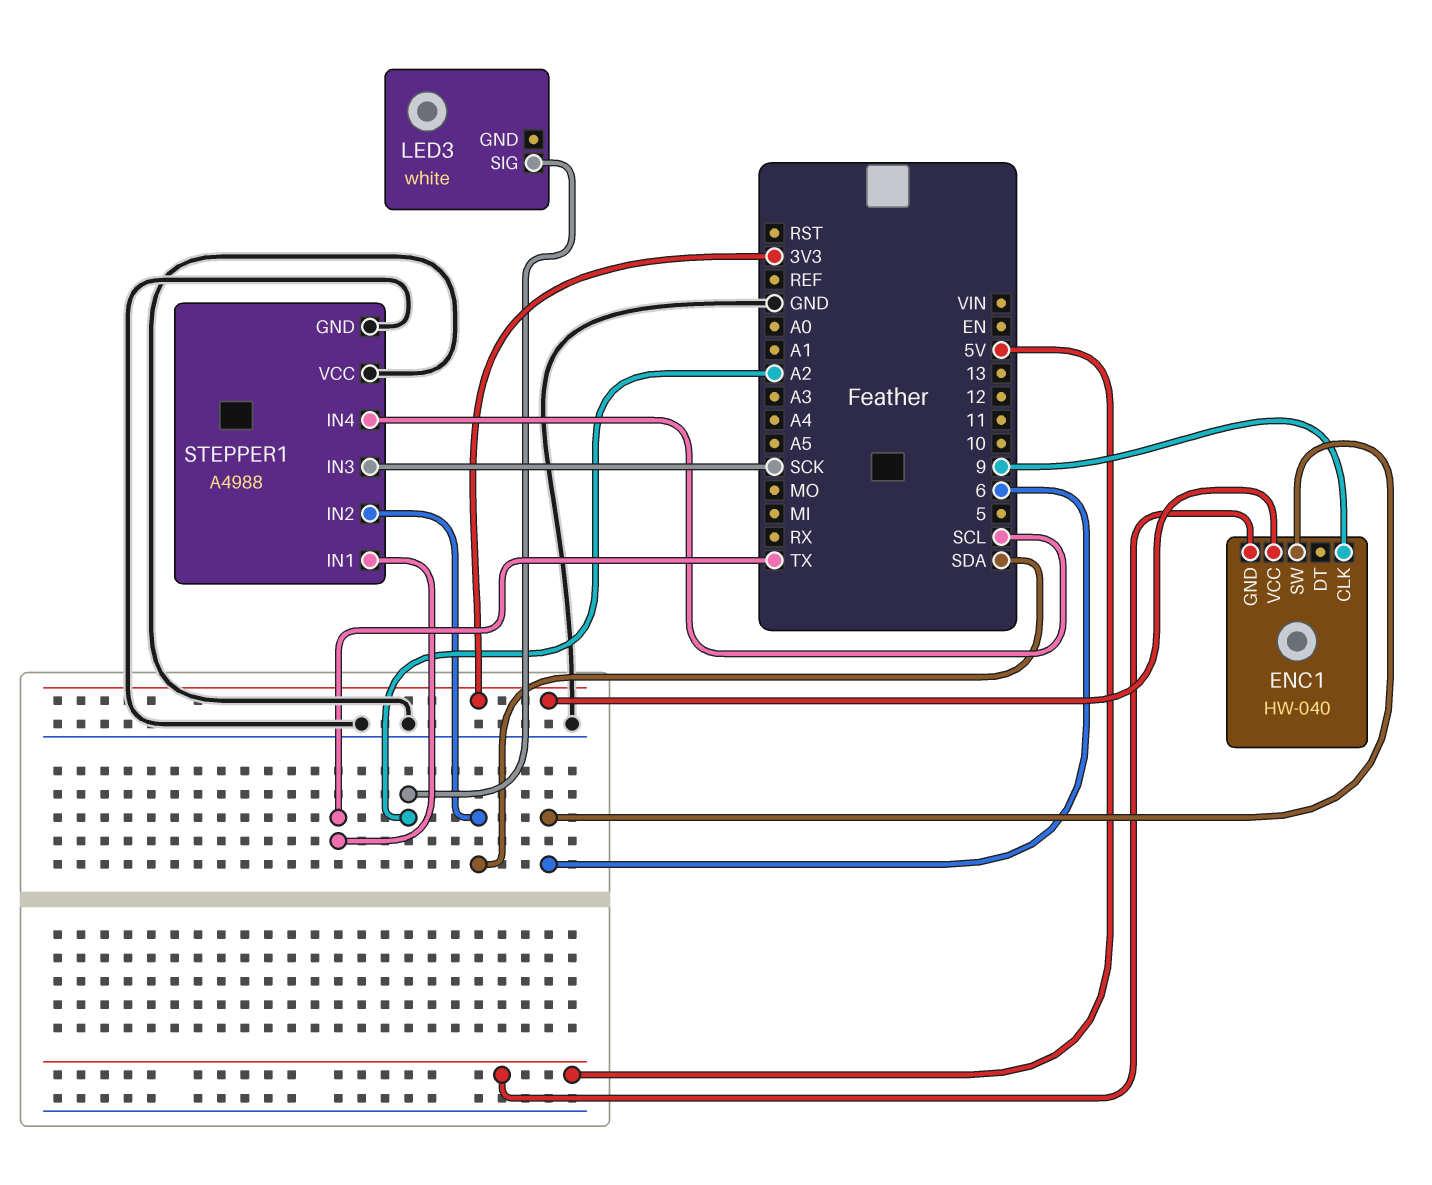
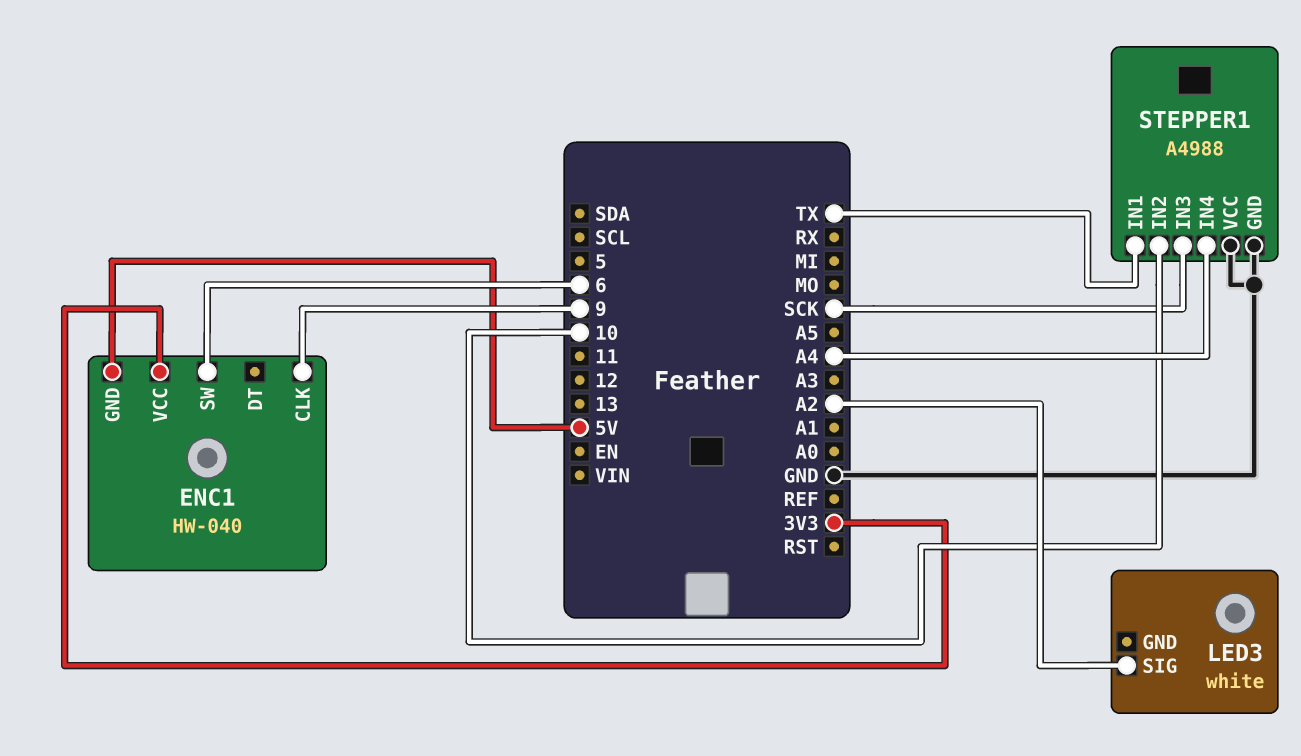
STEPPER1 pin IN2: SDA -> 10
STEPPER1 pin IN4: SCL -> A4

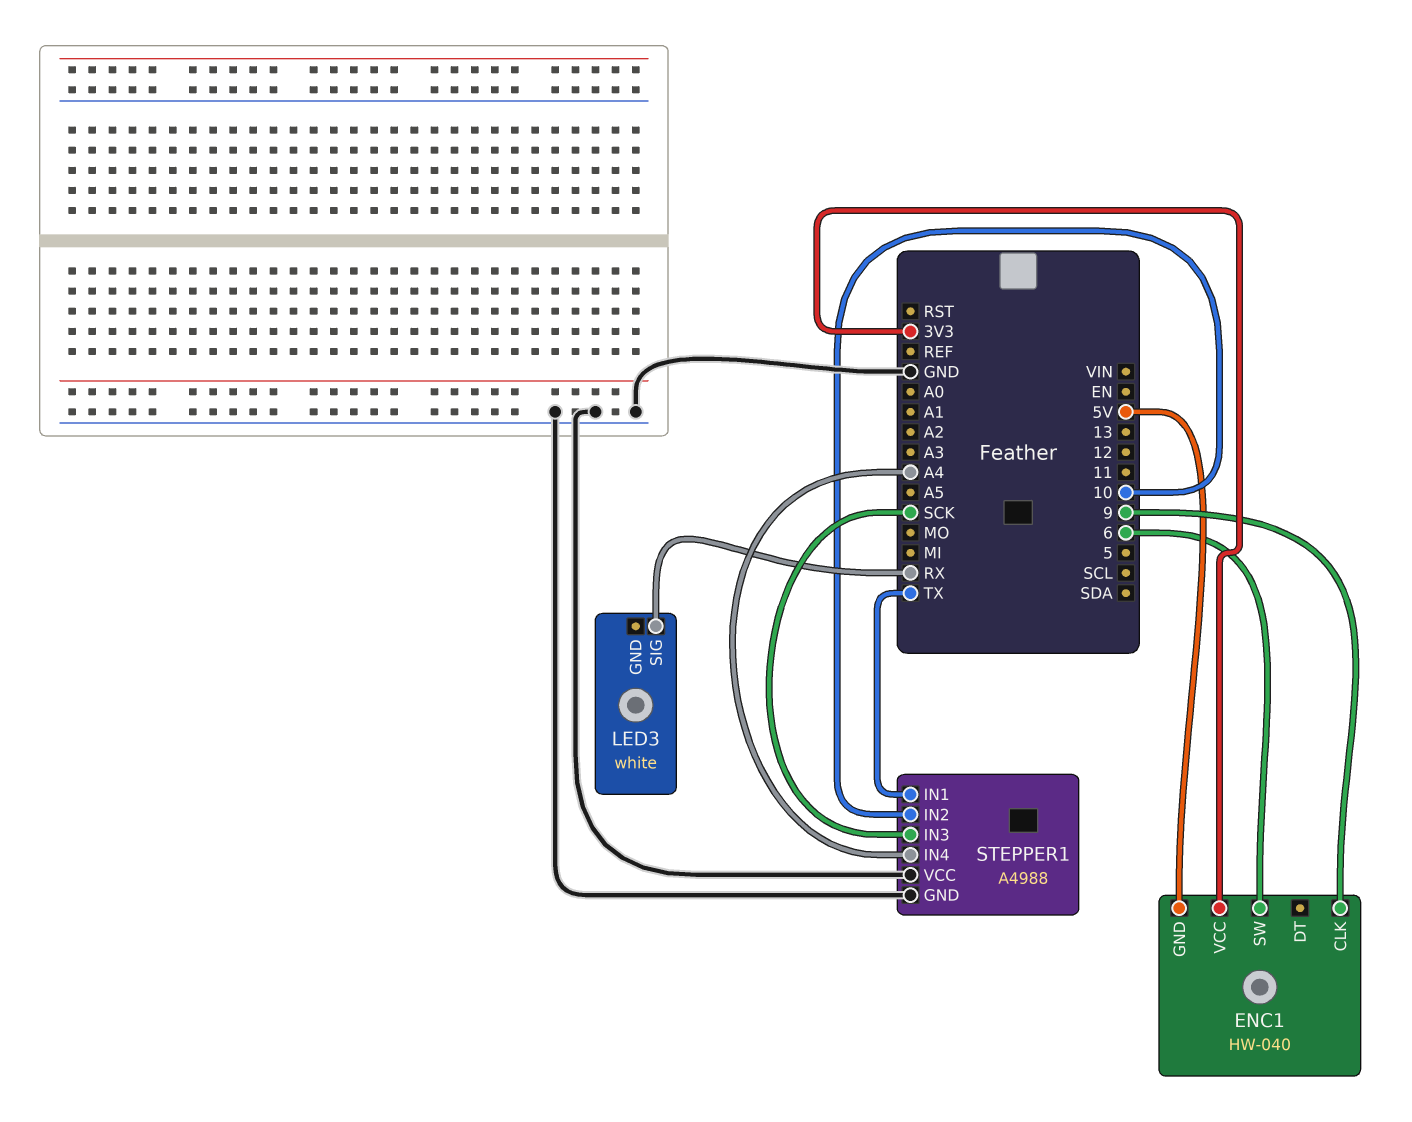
LED3 pin SIG: A2 -> RX

